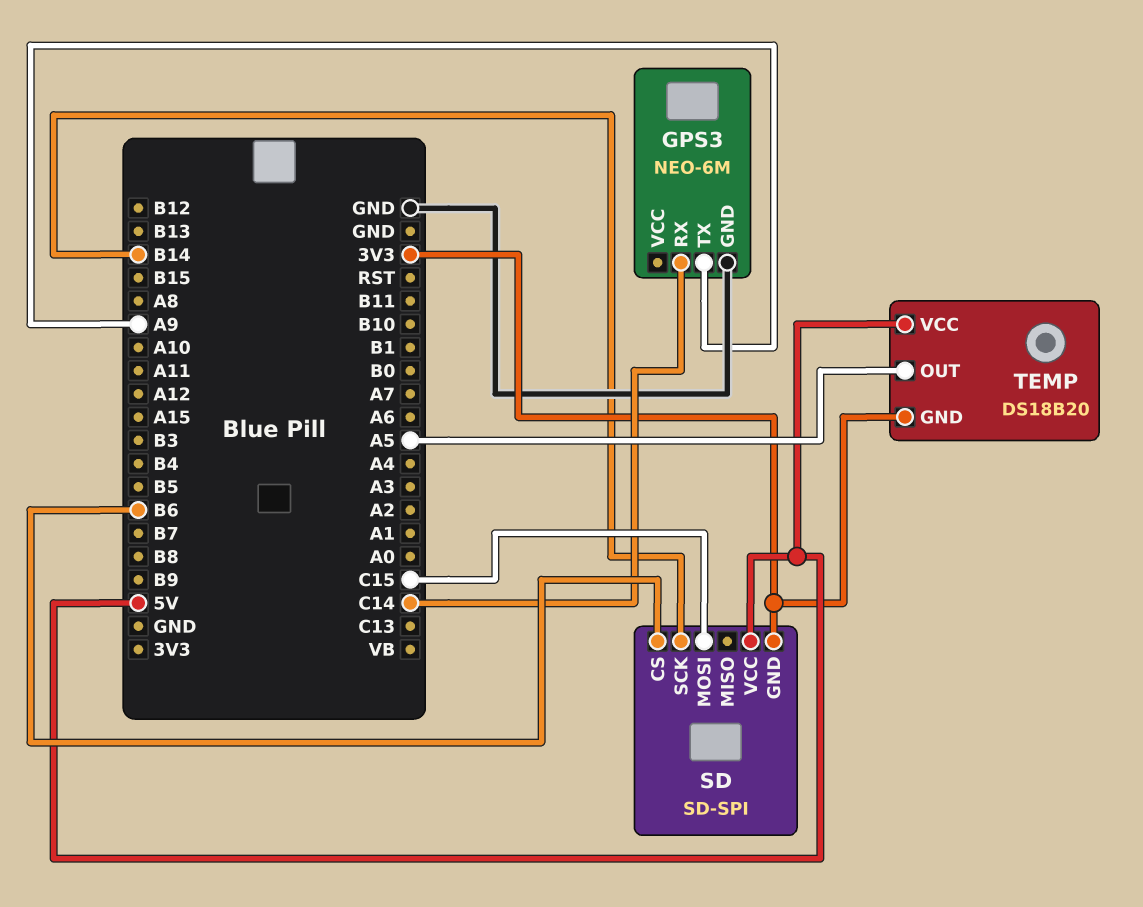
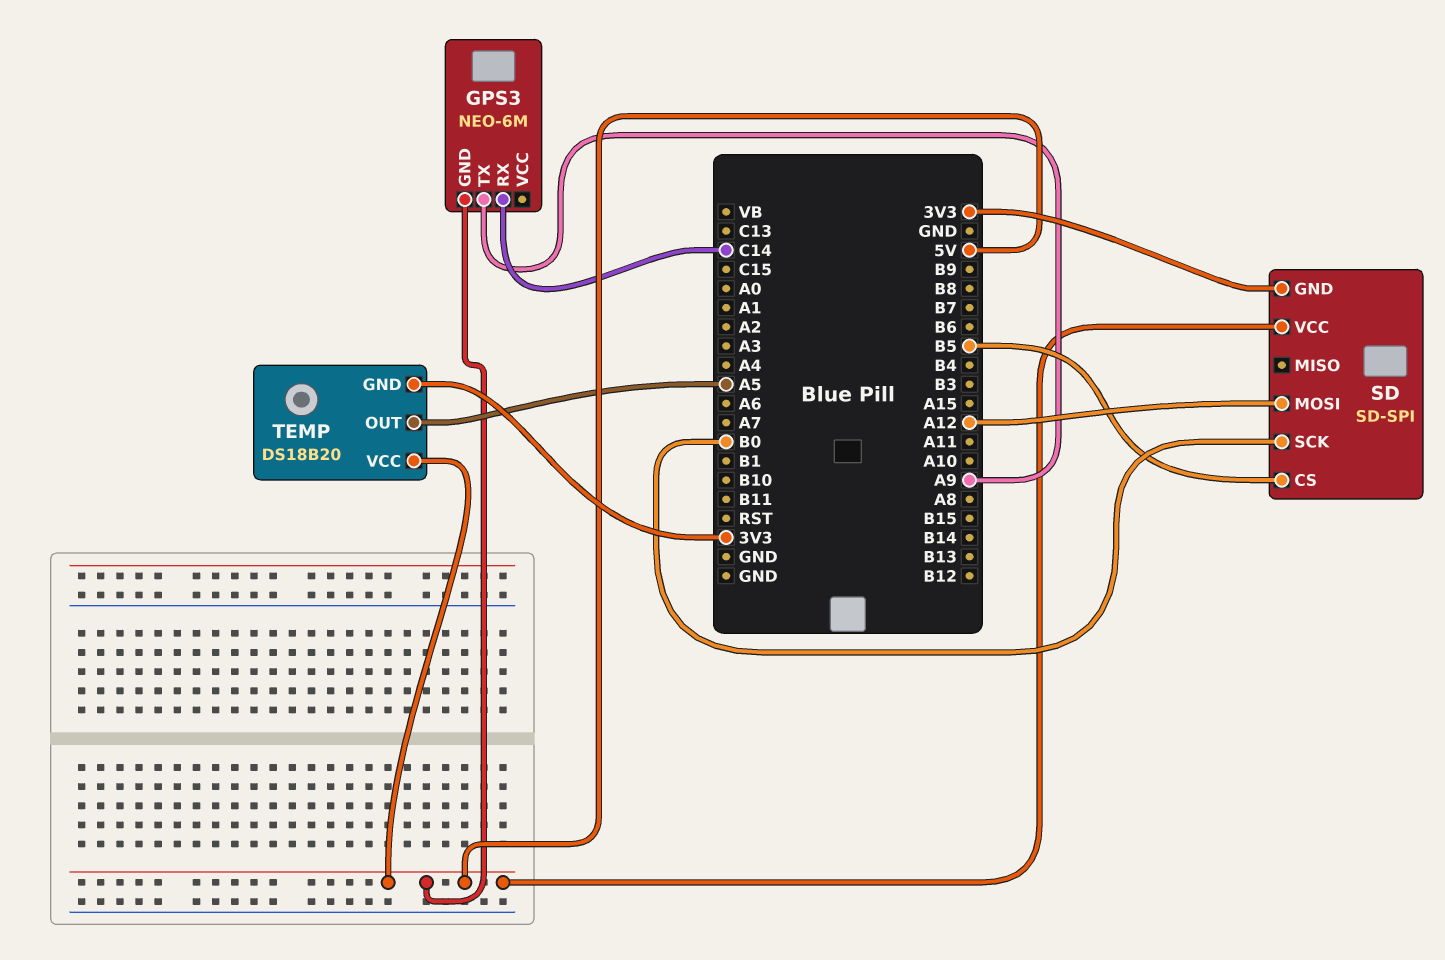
GPS3 pin GND: GND -> 5V
SD pin CS: B6 -> B5
SD pin MOSI: C15 -> A12
SD pin SCK: B14 -> B0

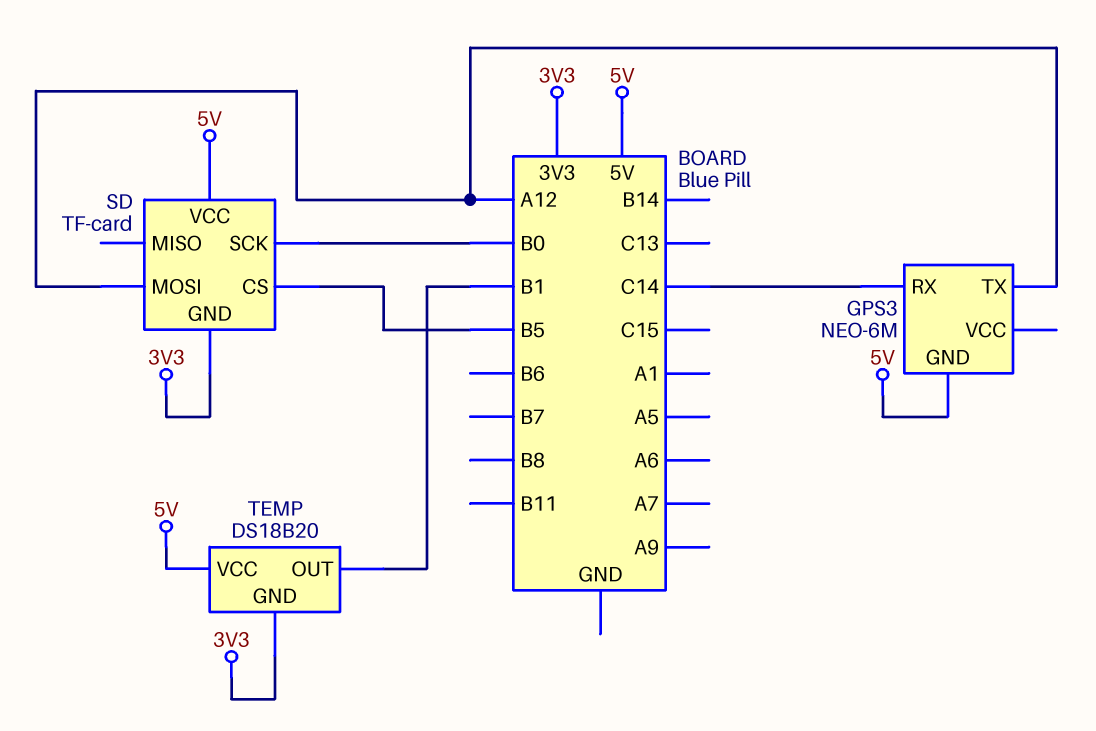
GPS3 pin TX: A9 -> A12
SD: SD-SPI -> TF-card
TEMP pin OUT: A5 -> B1

